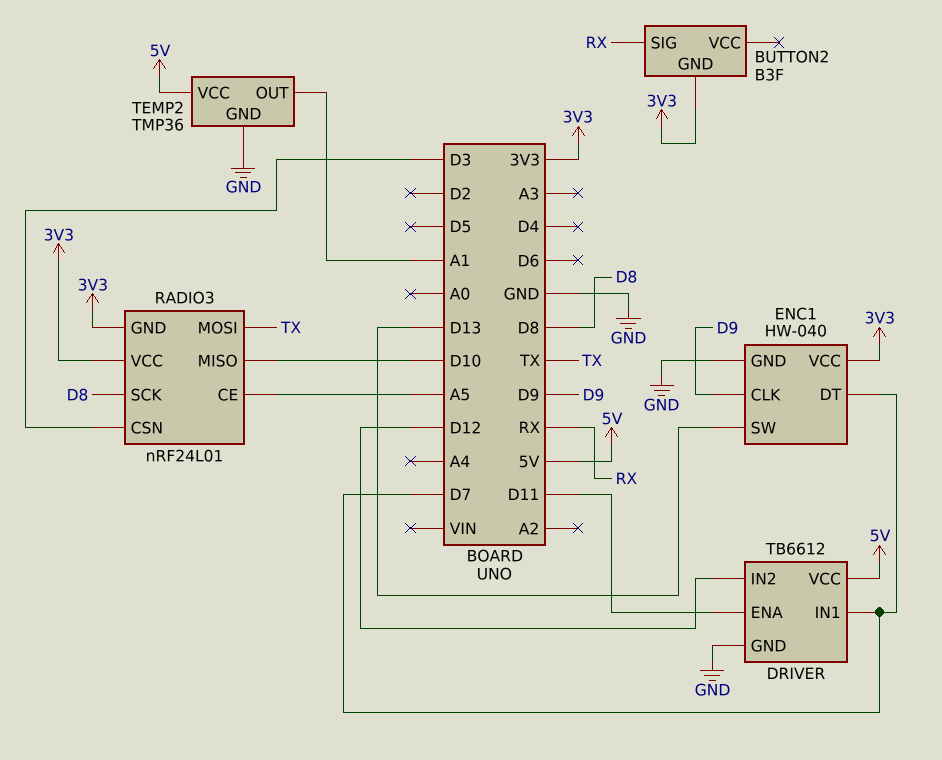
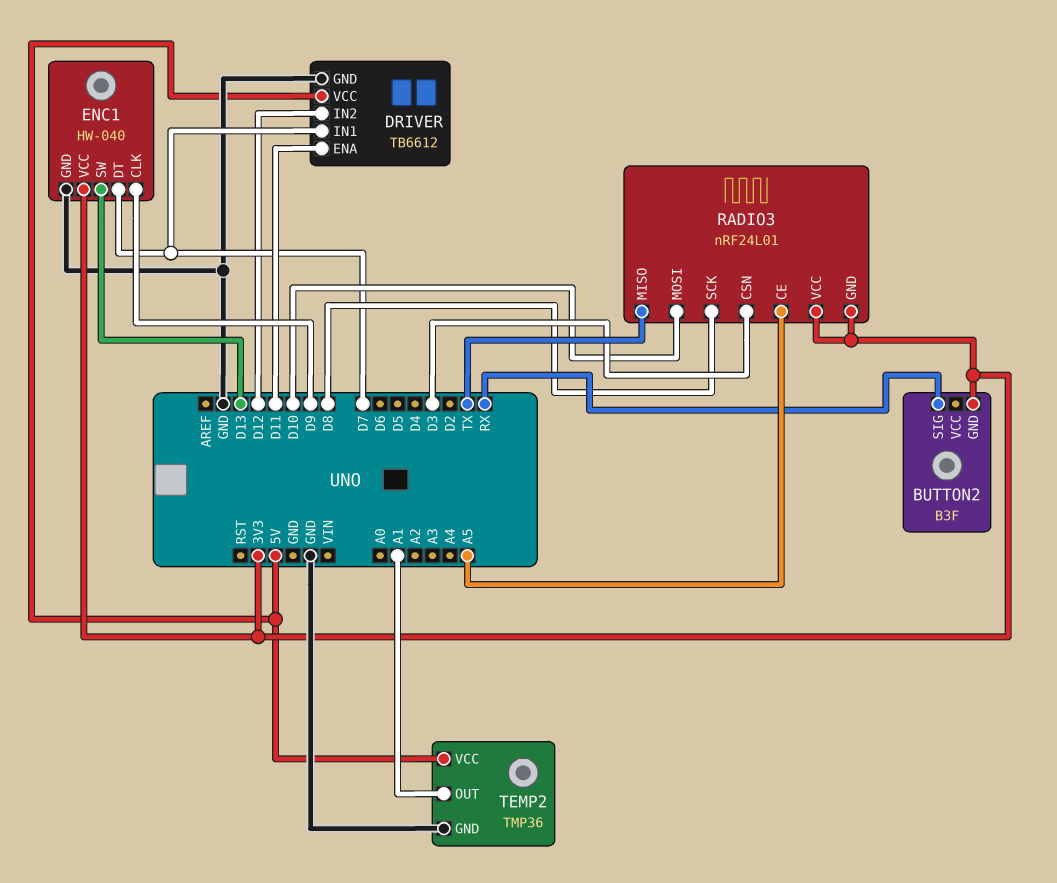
RADIO3 pin MISO: D10 -> TX
RADIO3 pin MOSI: TX -> D10

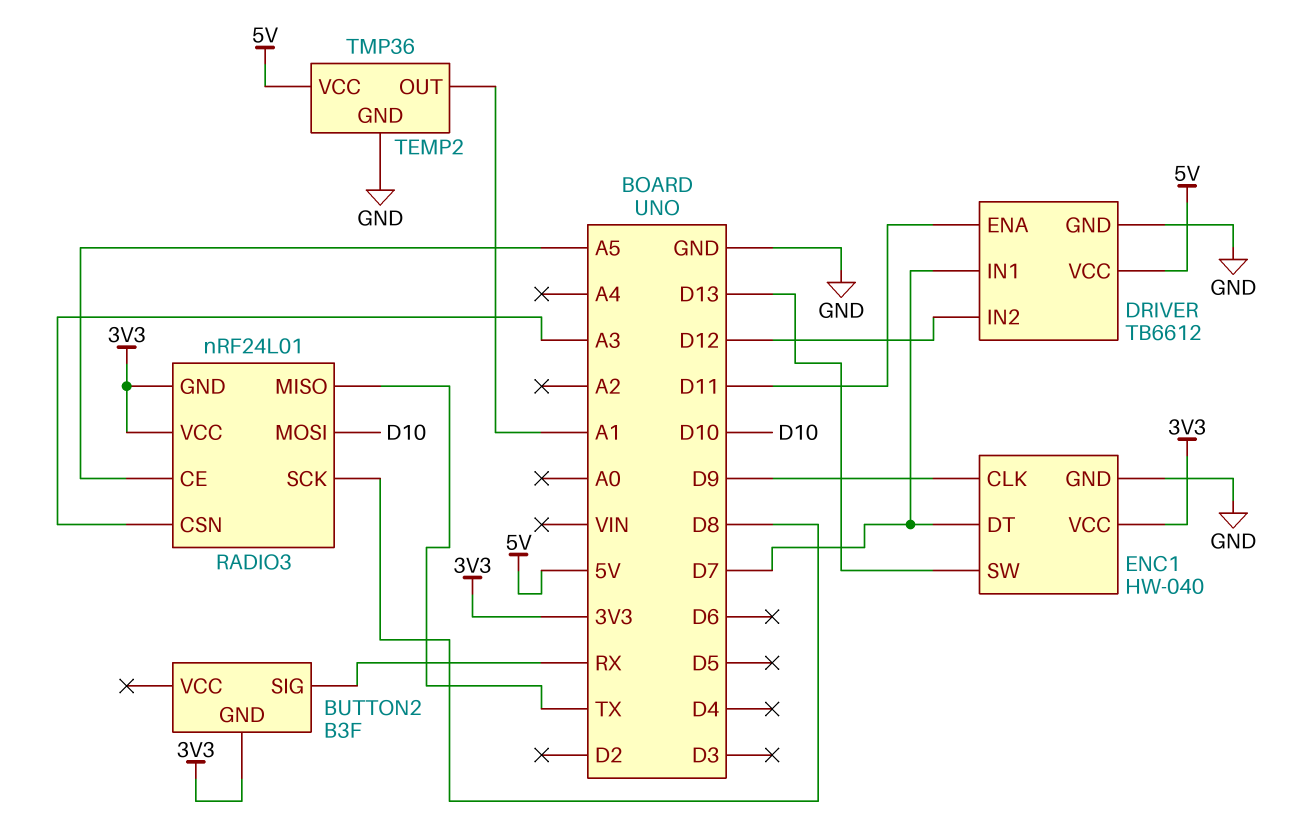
RADIO3 pin CSN: D3 -> A3

